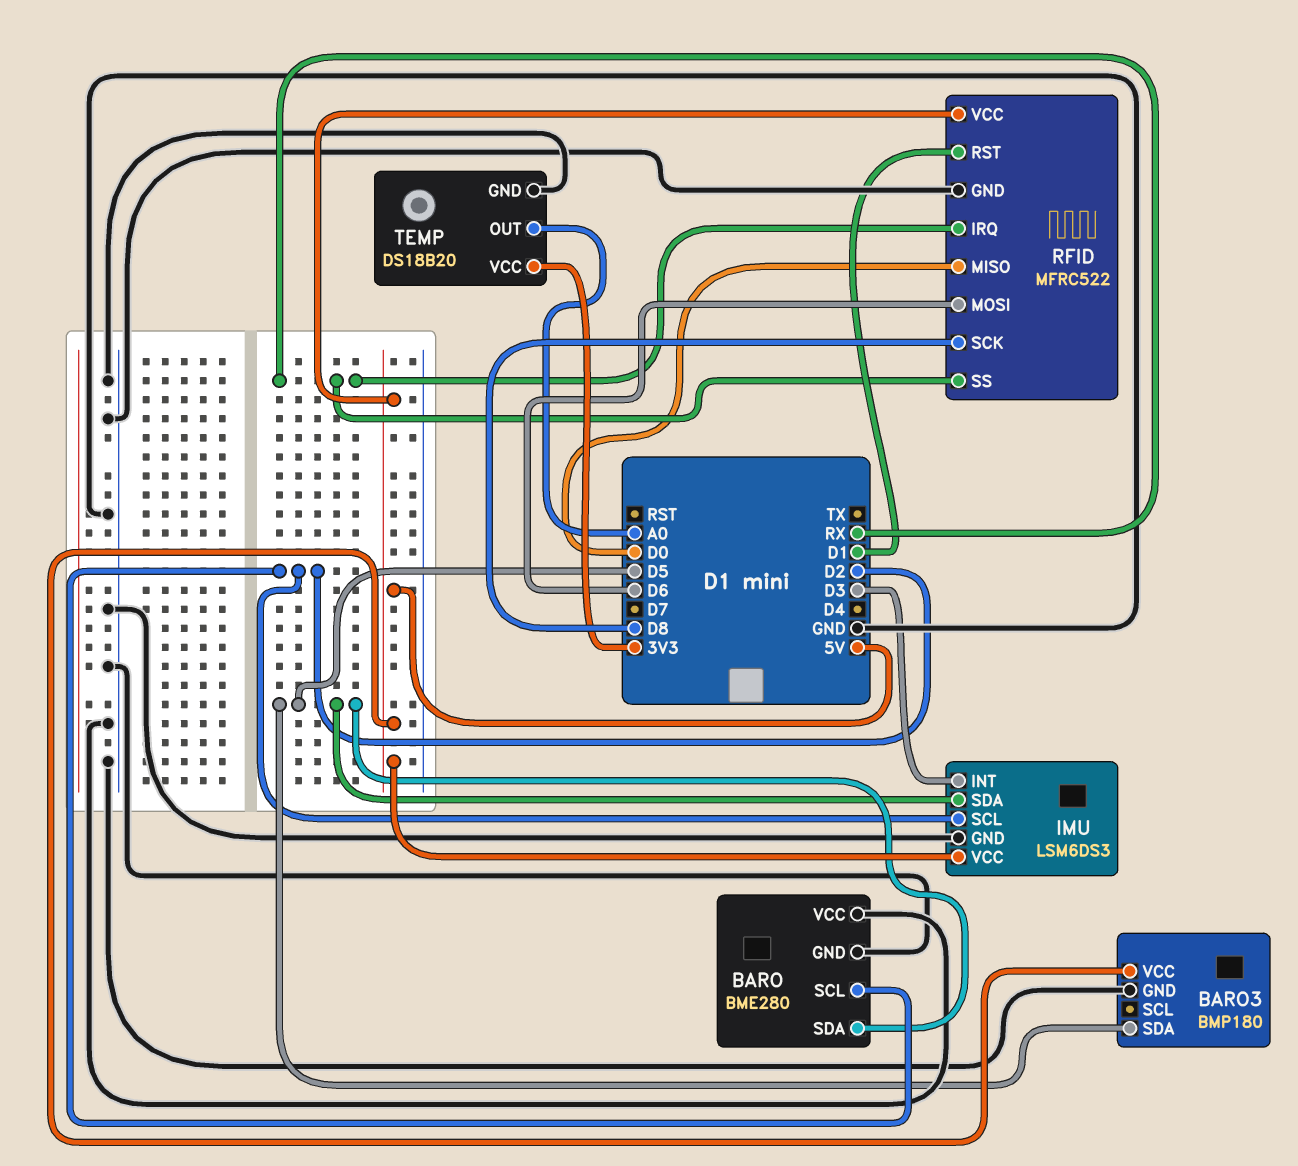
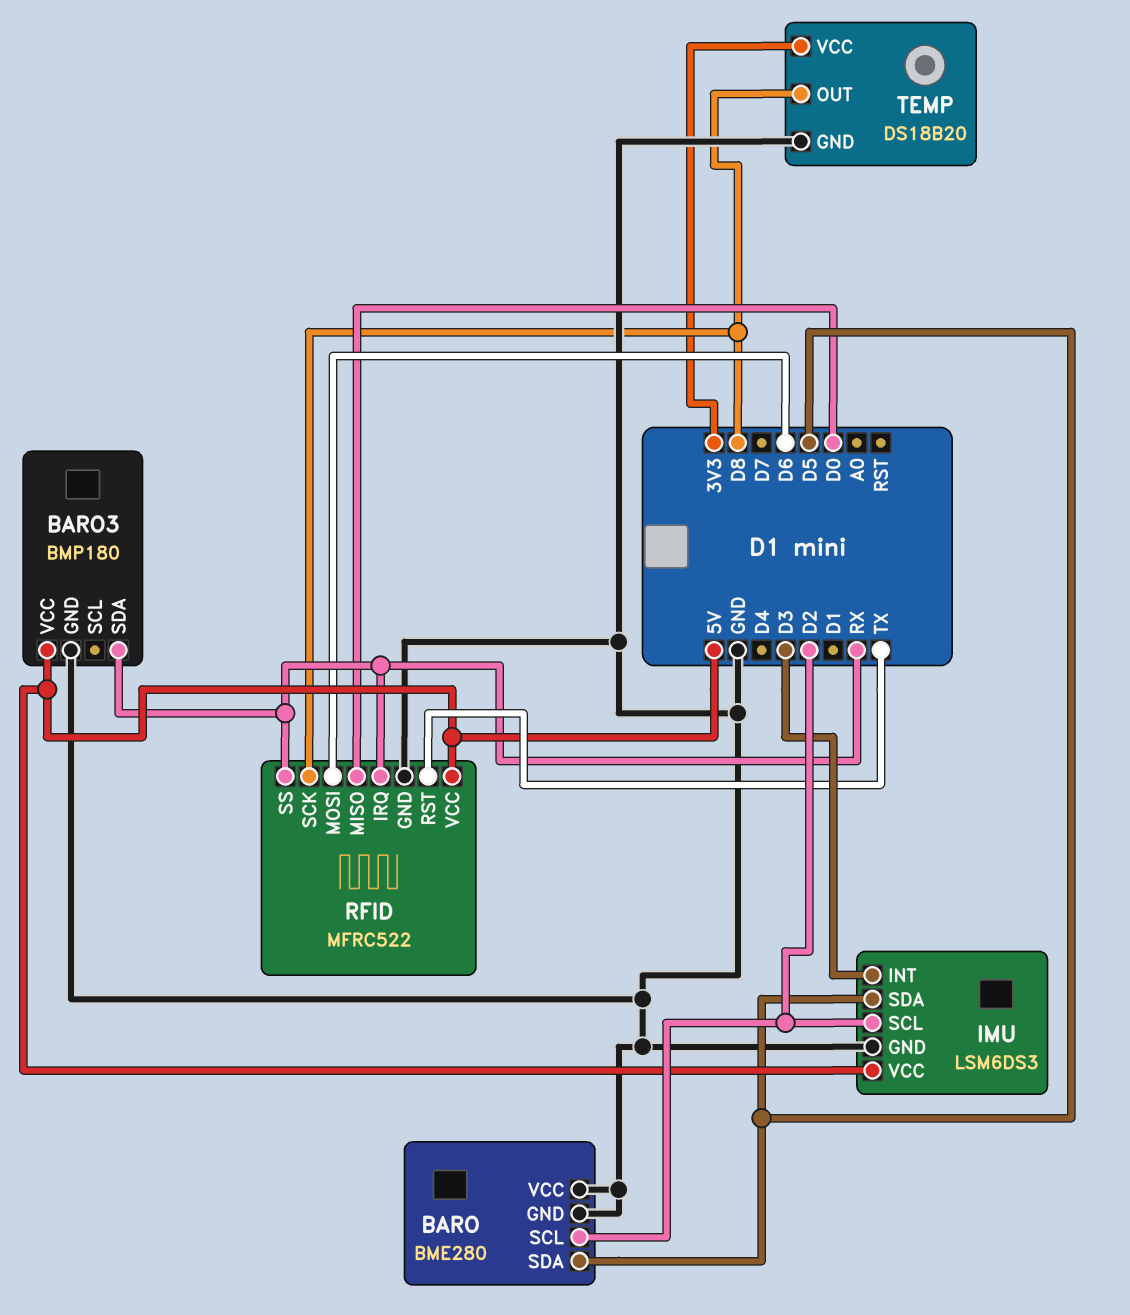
BARO3 pin SDA: D5 -> RX
RFID pin RST: D1 -> TX
TEMP pin OUT: A0 -> D8

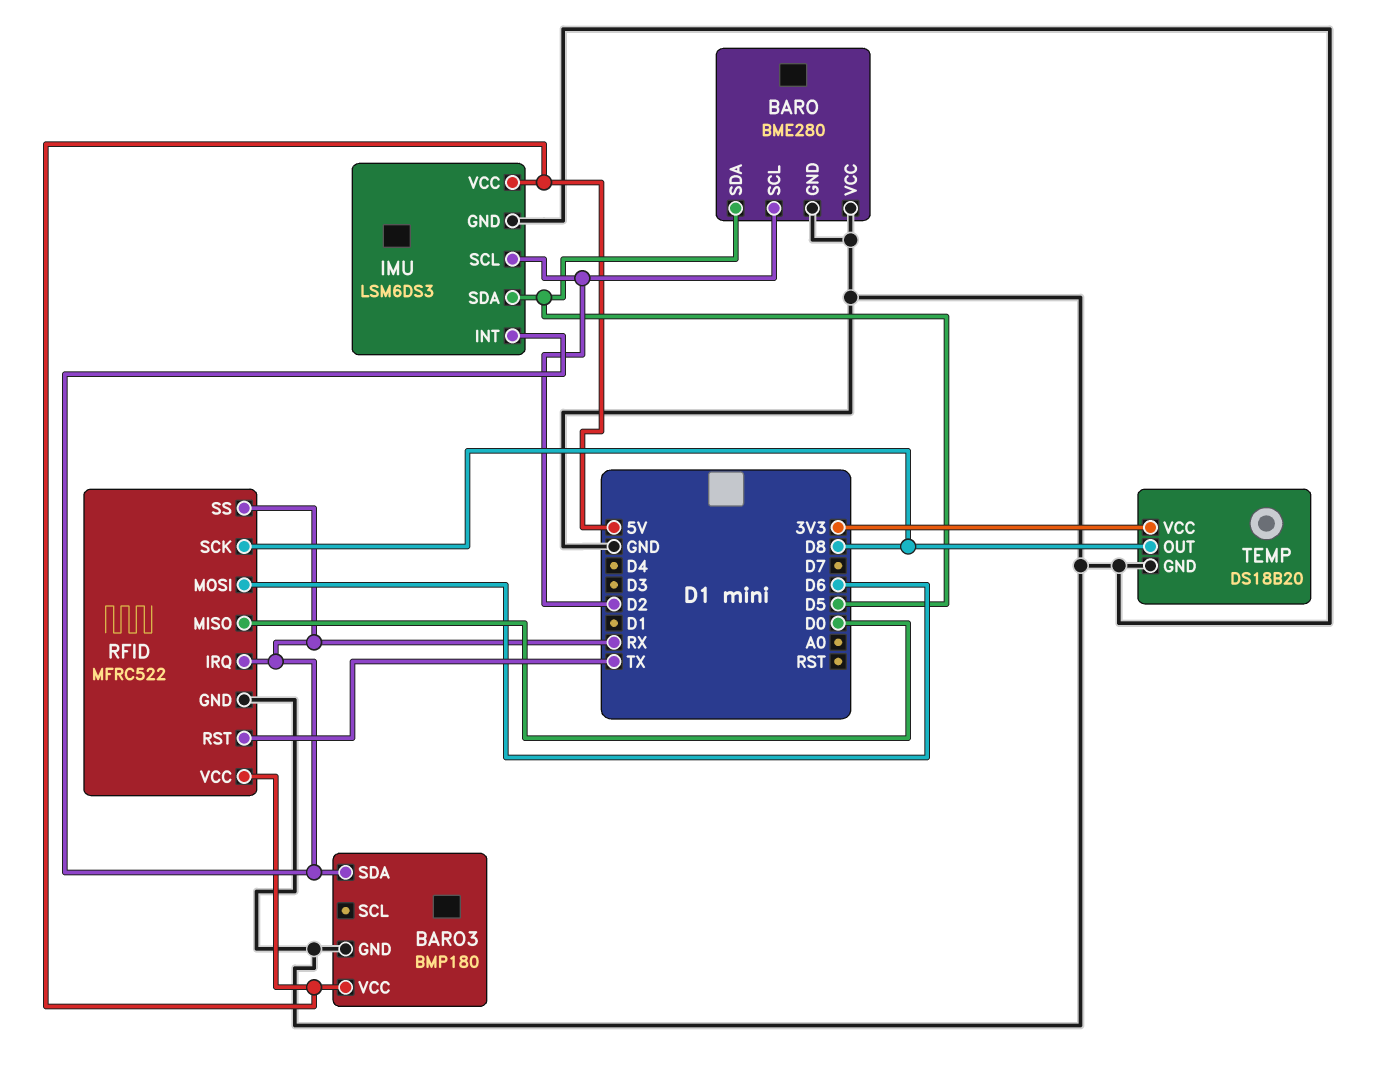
IMU pin INT: D3 -> RX

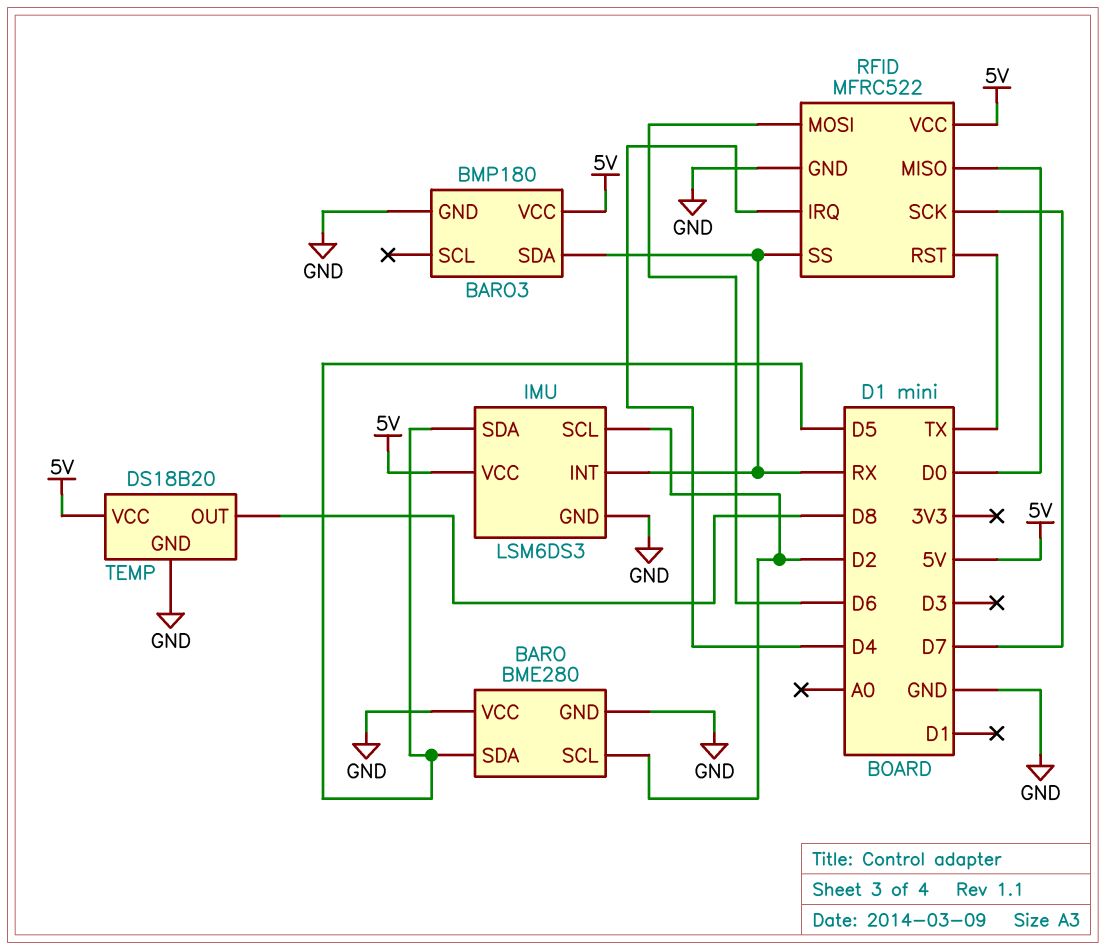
RFID pin IRQ: RX -> D4
RFID pin SCK: D8 -> D7
TEMP pin VCC: 3V3 -> 5V

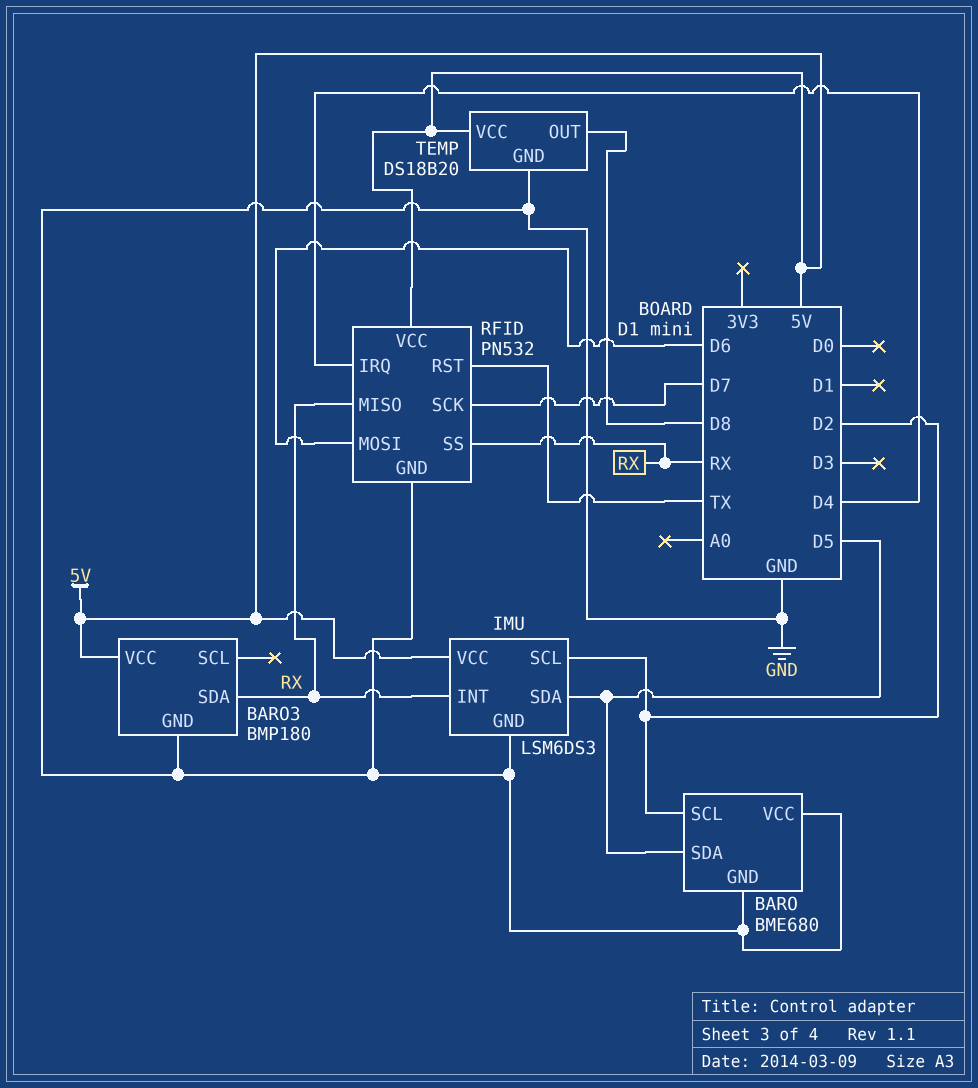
BARO: BME280 -> BME680
RFID: MFRC522 -> PN532
RFID pin MISO: D0 -> RX

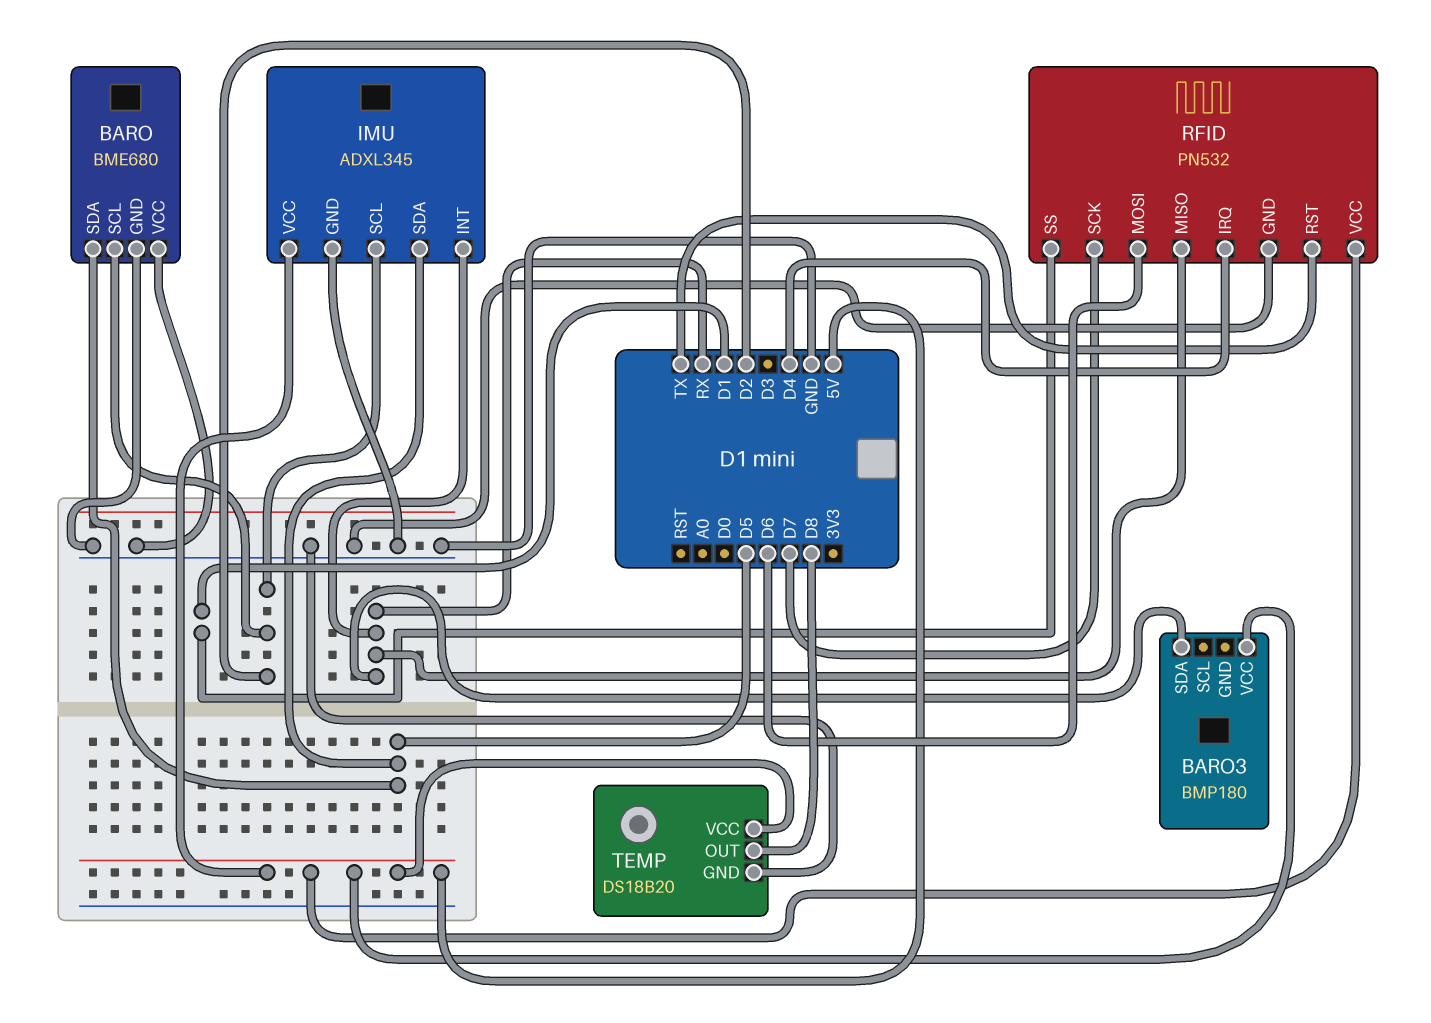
BARO3 pin GND: GND -> none
IMU: LSM6DS3 -> ADXL345
RFID pin SS: RX -> D1

